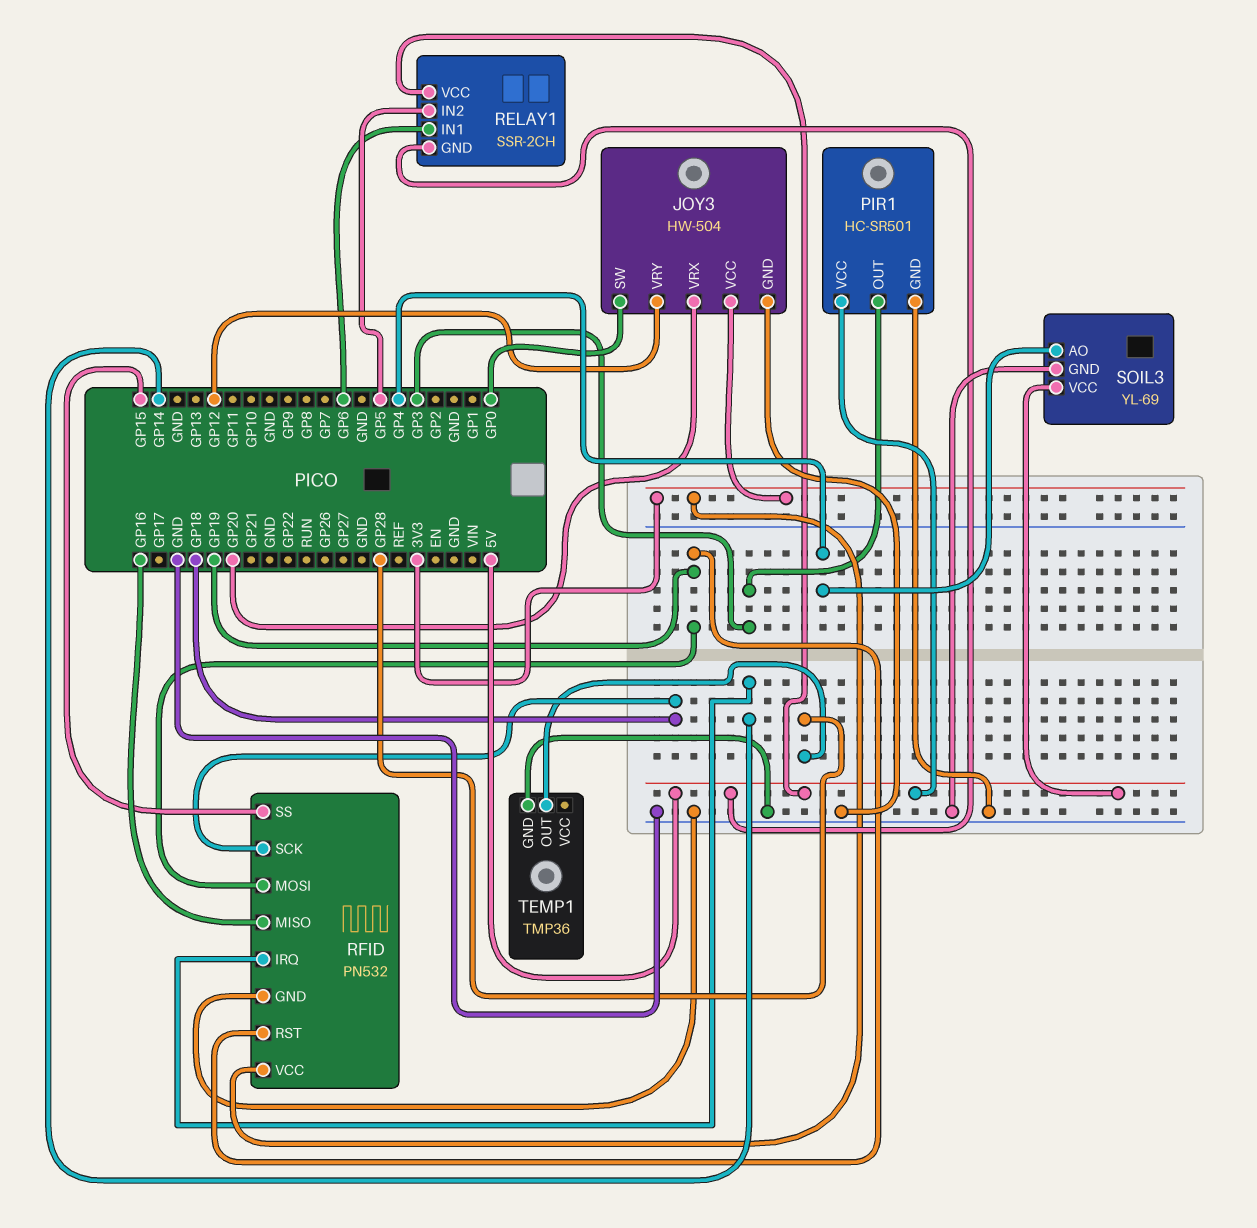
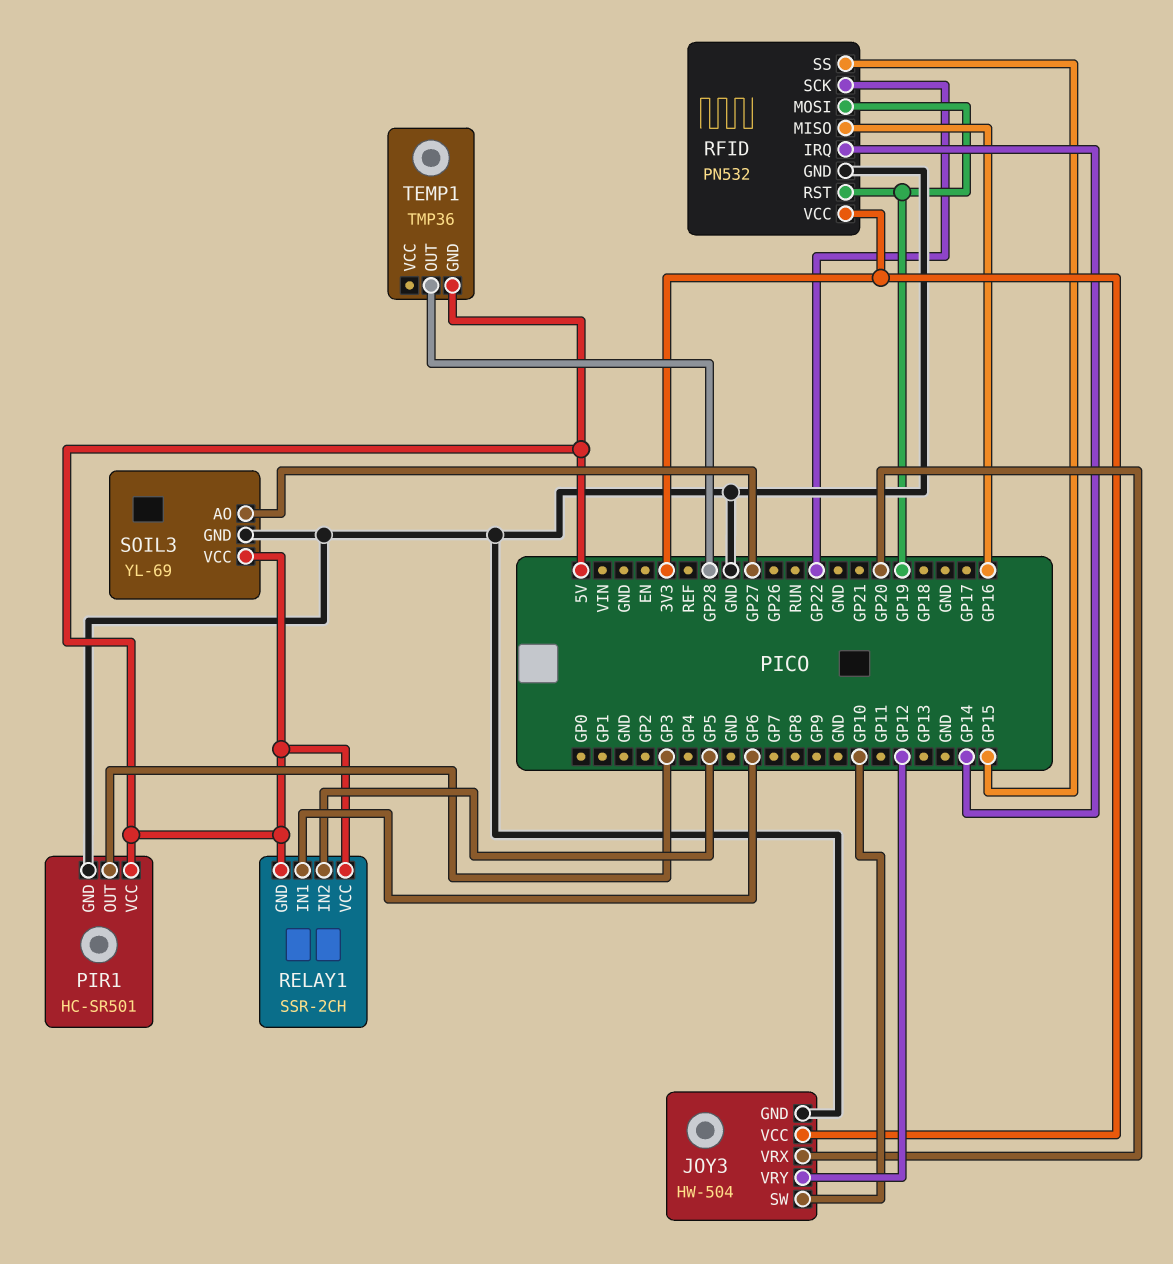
JOY3 pin SW: GP0 -> GP10
RFID pin SCK: GP18 -> GP22
SOIL3 pin AO: GP4 -> GP27
TEMP1 pin GND: GND -> 5V

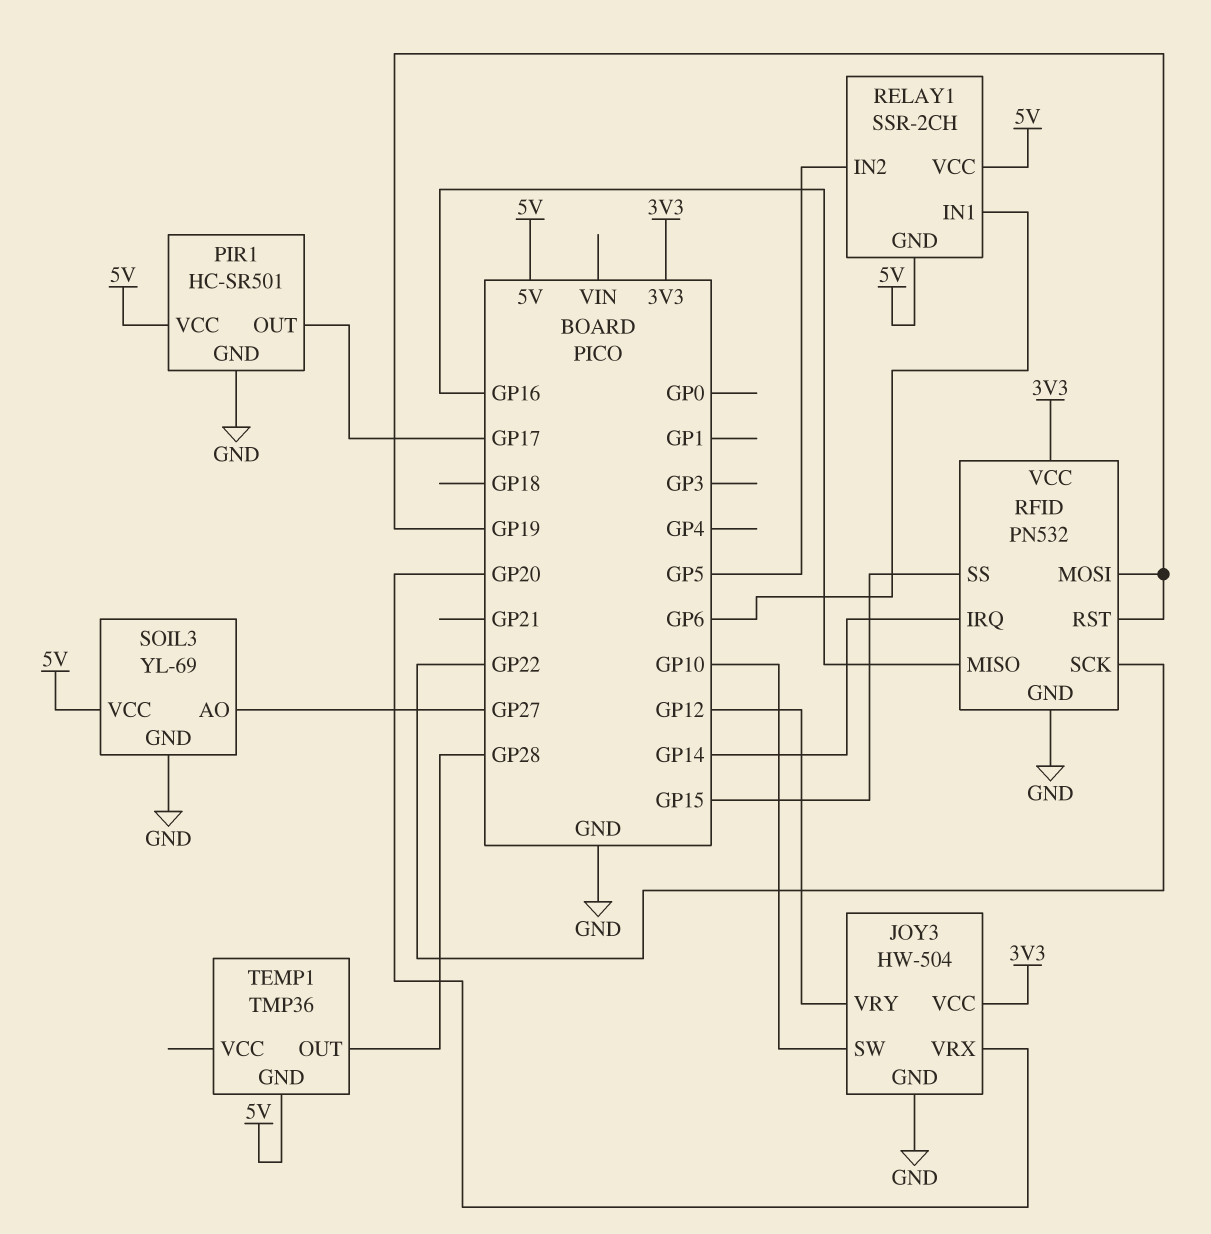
PIR1 pin OUT: GP3 -> GP17

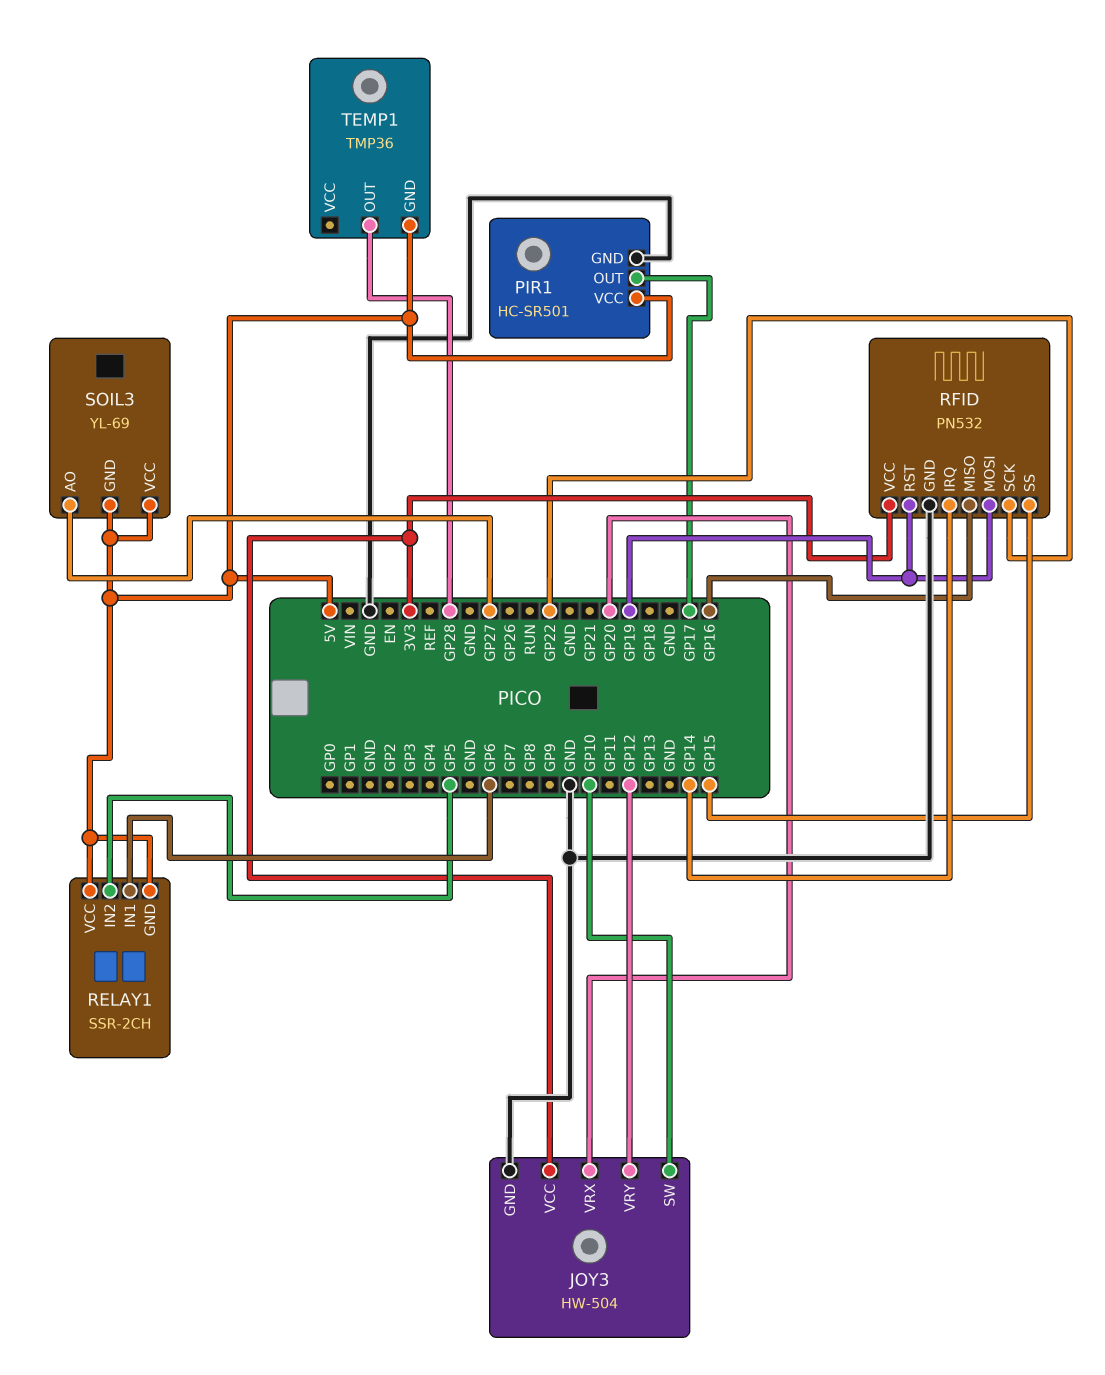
SOIL3 pin GND: GND -> 5V

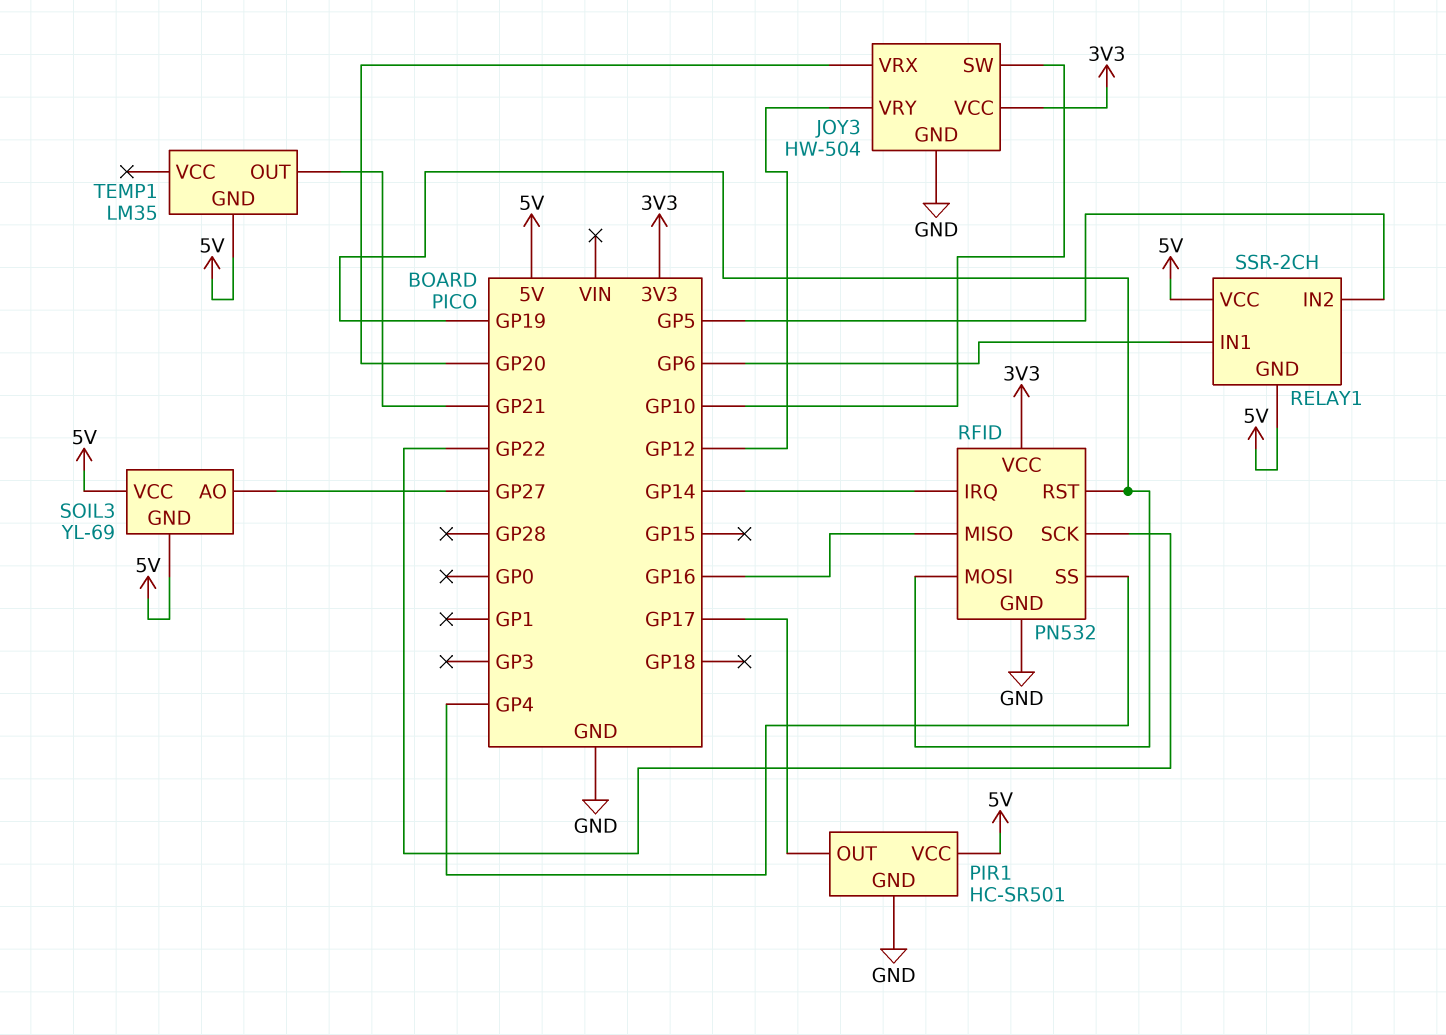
RFID pin SS: GP15 -> GP4
TEMP1: TMP36 -> LM35
TEMP1 pin OUT: GP28 -> GP21

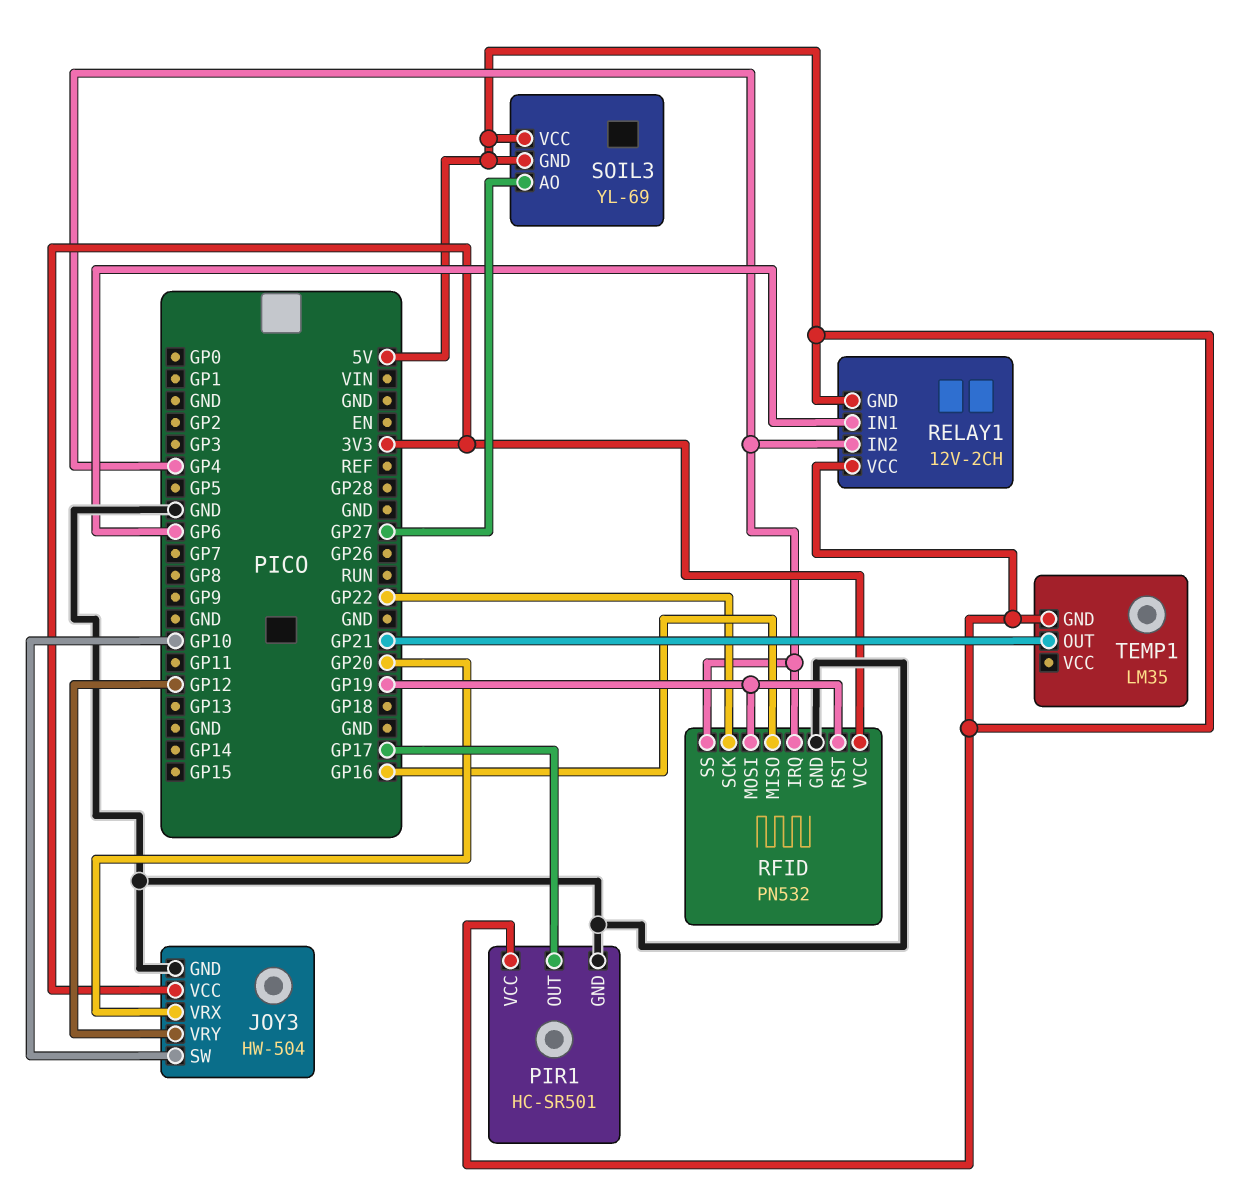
RELAY1: SSR-2CH -> 12V-2CH
RELAY1 pin IN2: GP5 -> GP4
RFID pin IRQ: GP14 -> GP4

